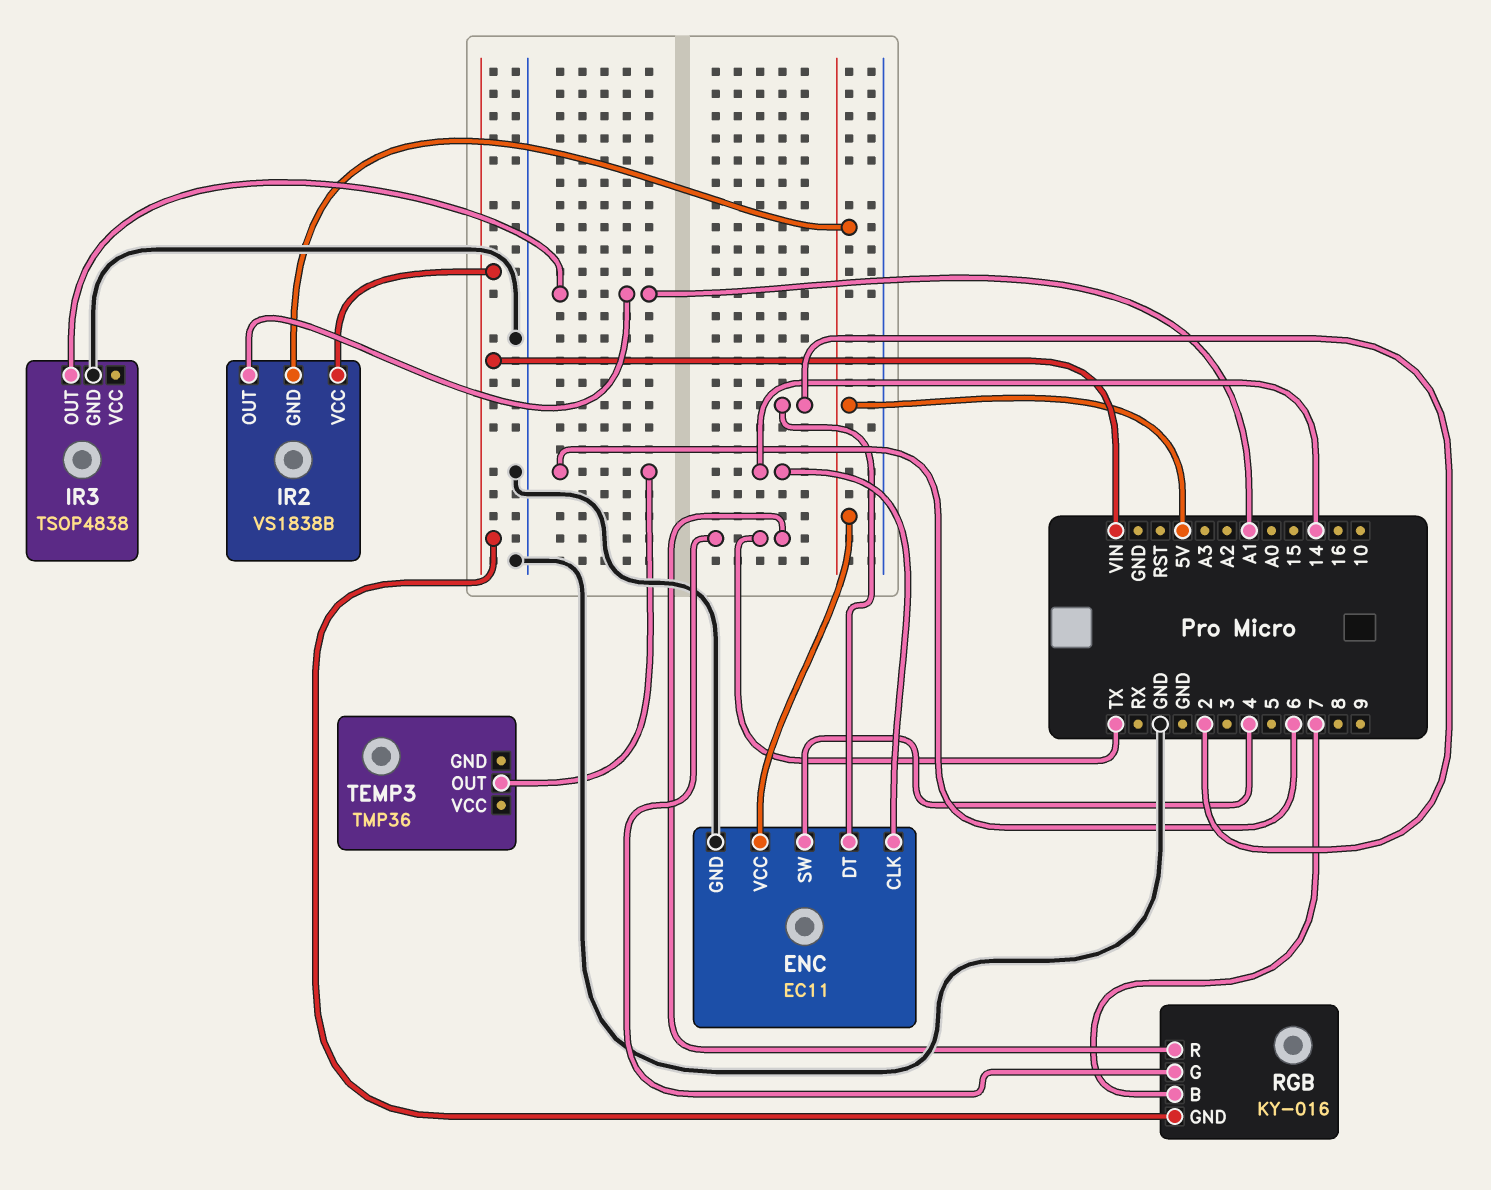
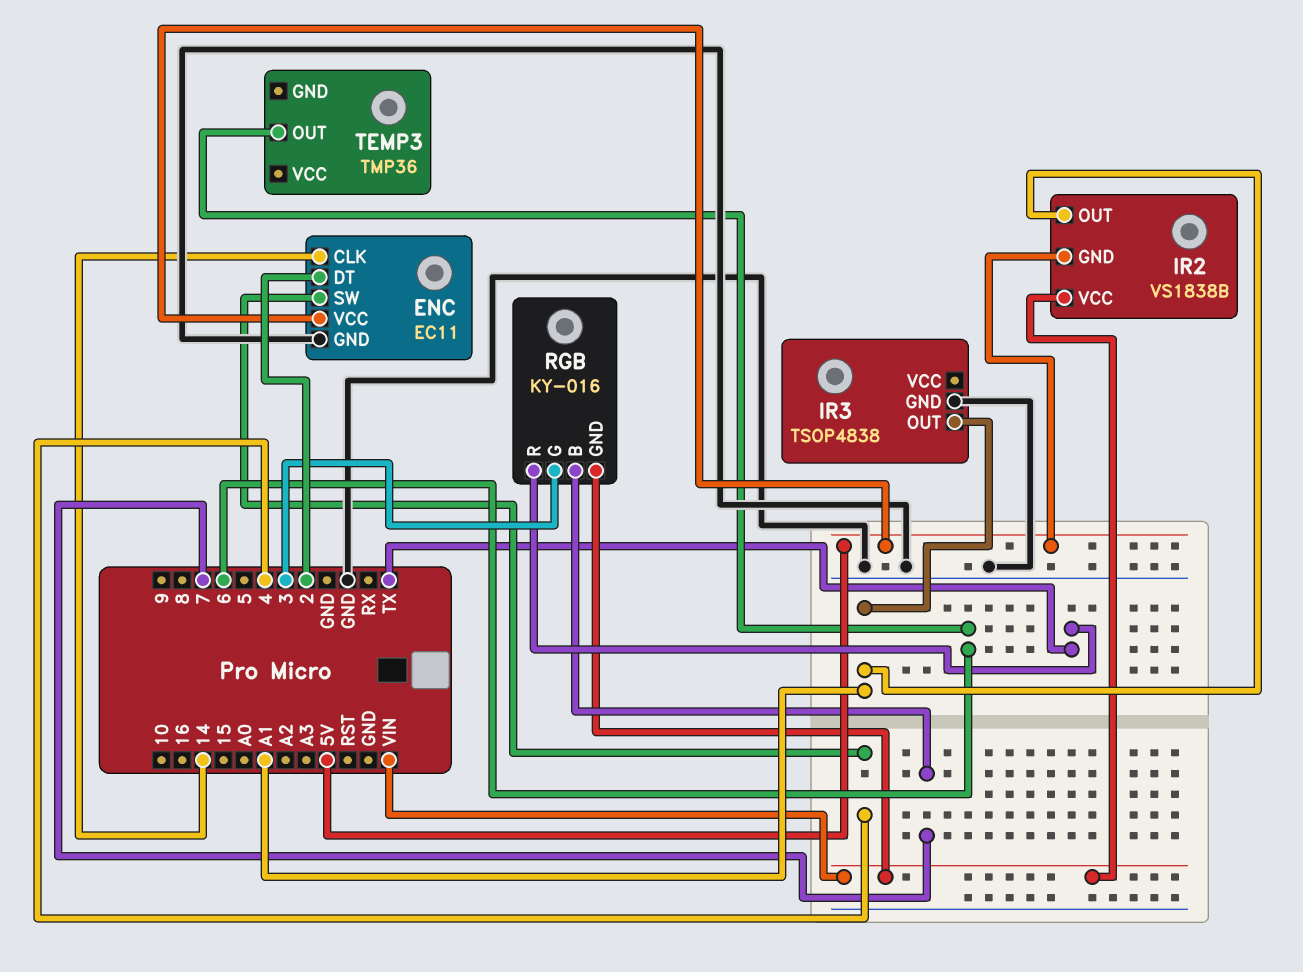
RGB pin G: TX -> 3

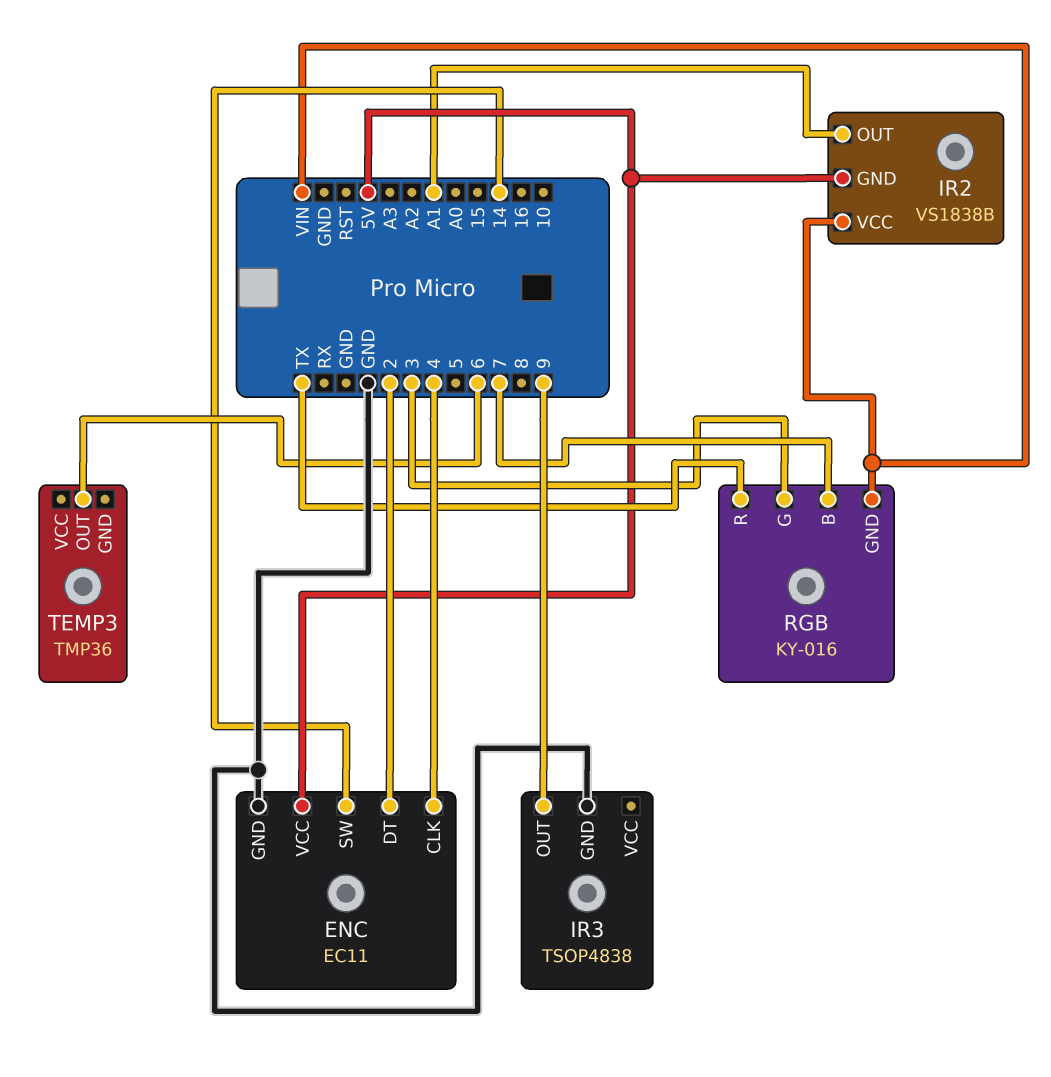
ENC pin CLK: 14 -> 4
ENC pin SW: 4 -> 14
IR3 pin OUT: A1 -> 9

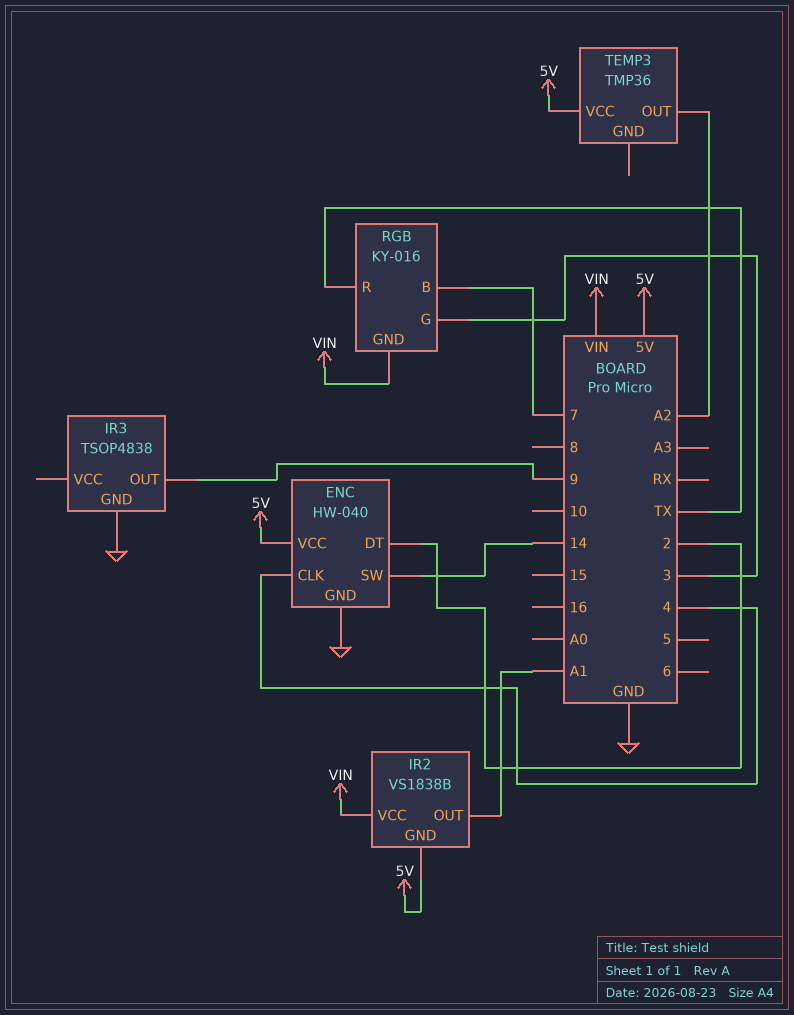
ENC: EC11 -> HW-040
TEMP3 pin OUT: 6 -> A2
TEMP3 pin VCC: none -> 5V

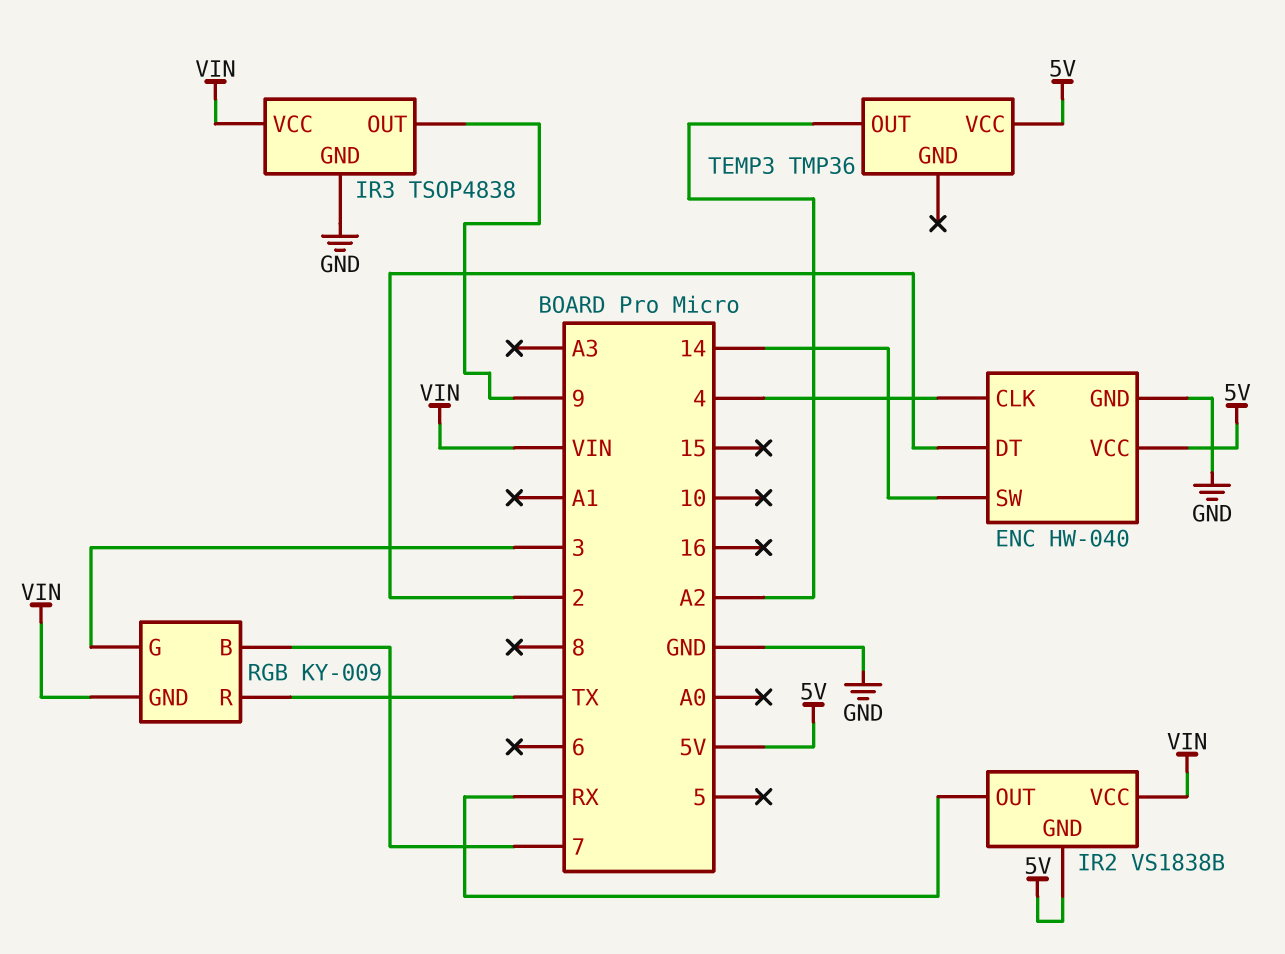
IR2 pin OUT: A1 -> RX
IR3 pin VCC: none -> VIN
RGB: KY-016 -> KY-009

